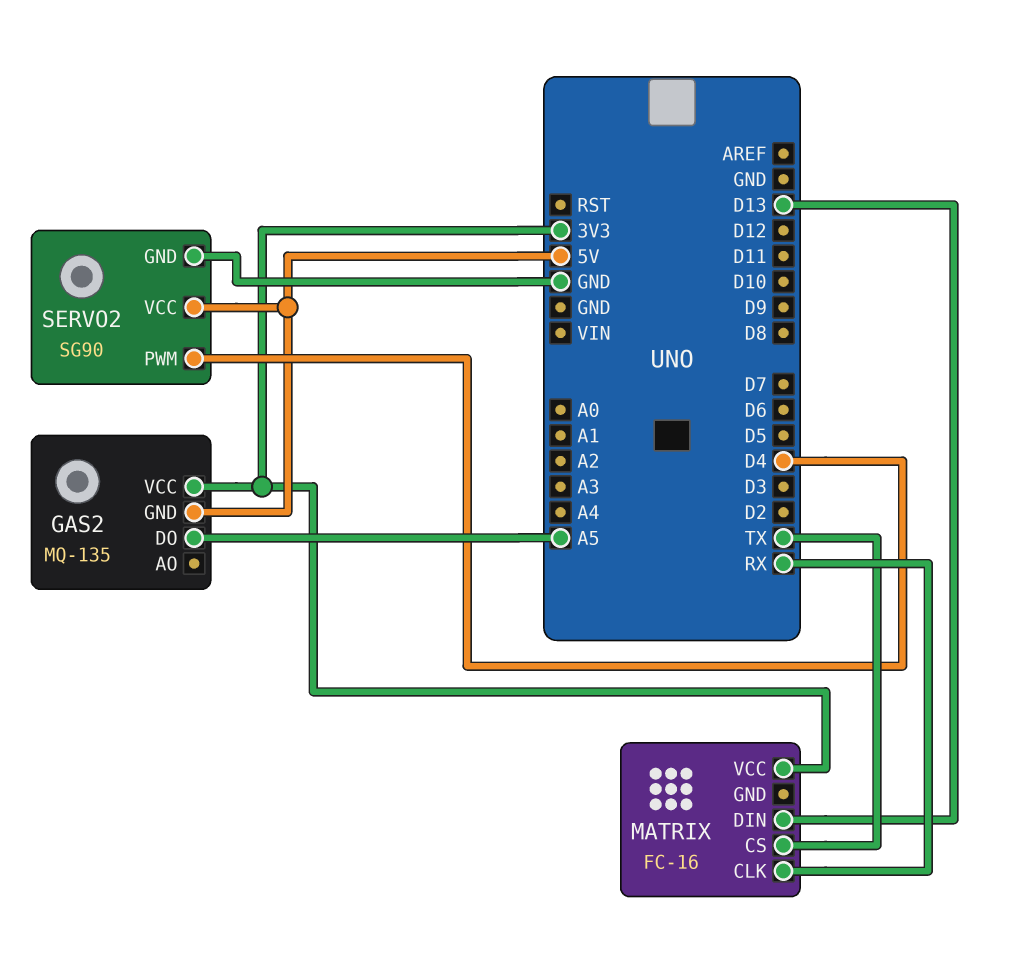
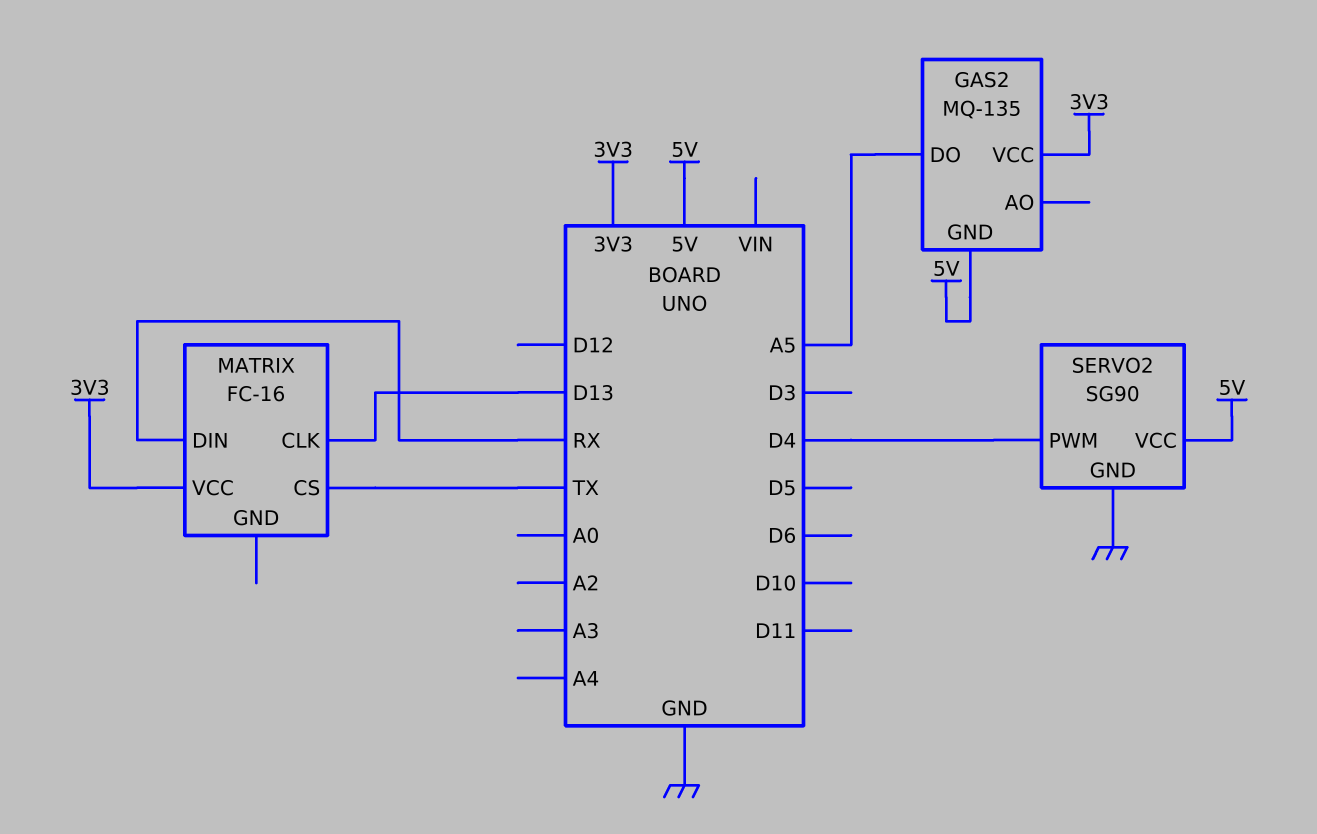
MATRIX pin CLK: RX -> D13
MATRIX pin DIN: D13 -> RX

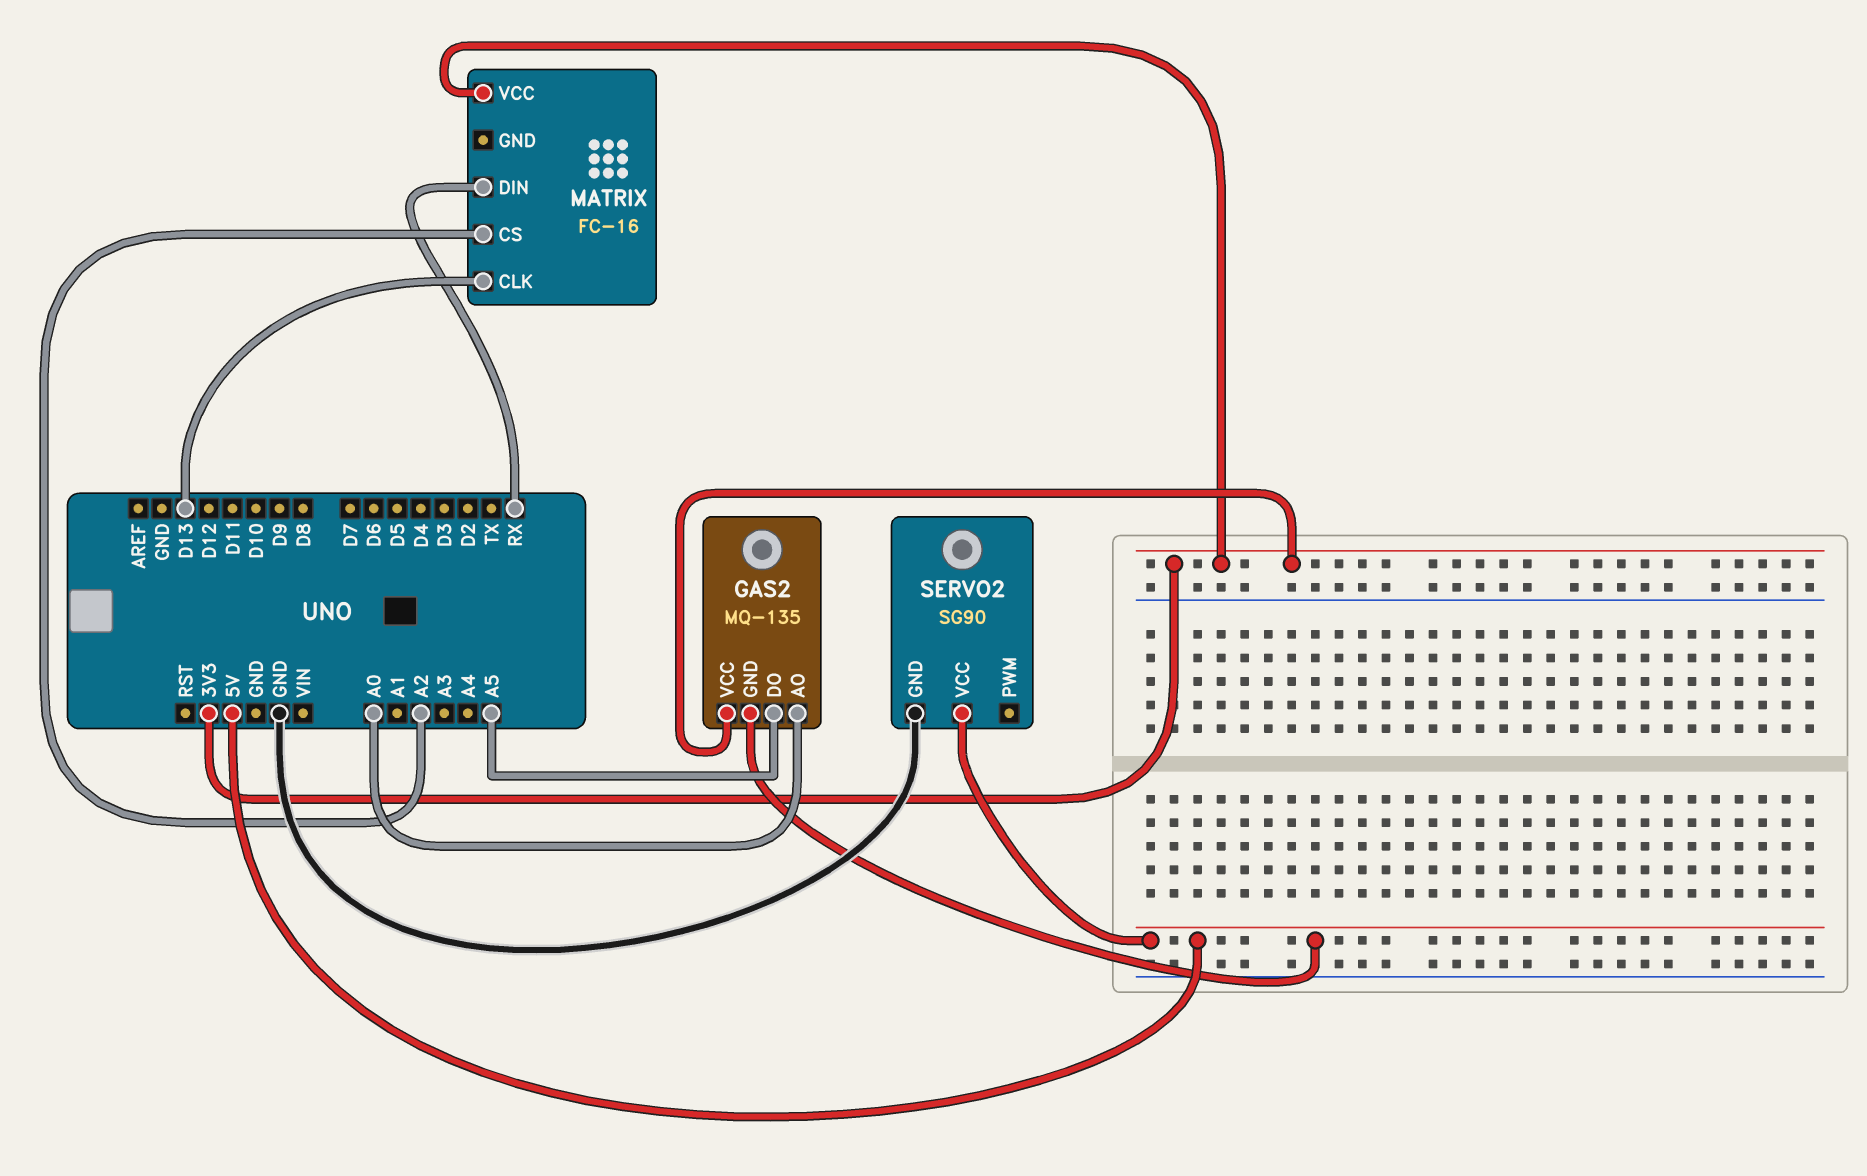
GAS2 pin AO: none -> A0
MATRIX pin CS: TX -> A2
SERVO2 pin PWM: D4 -> none

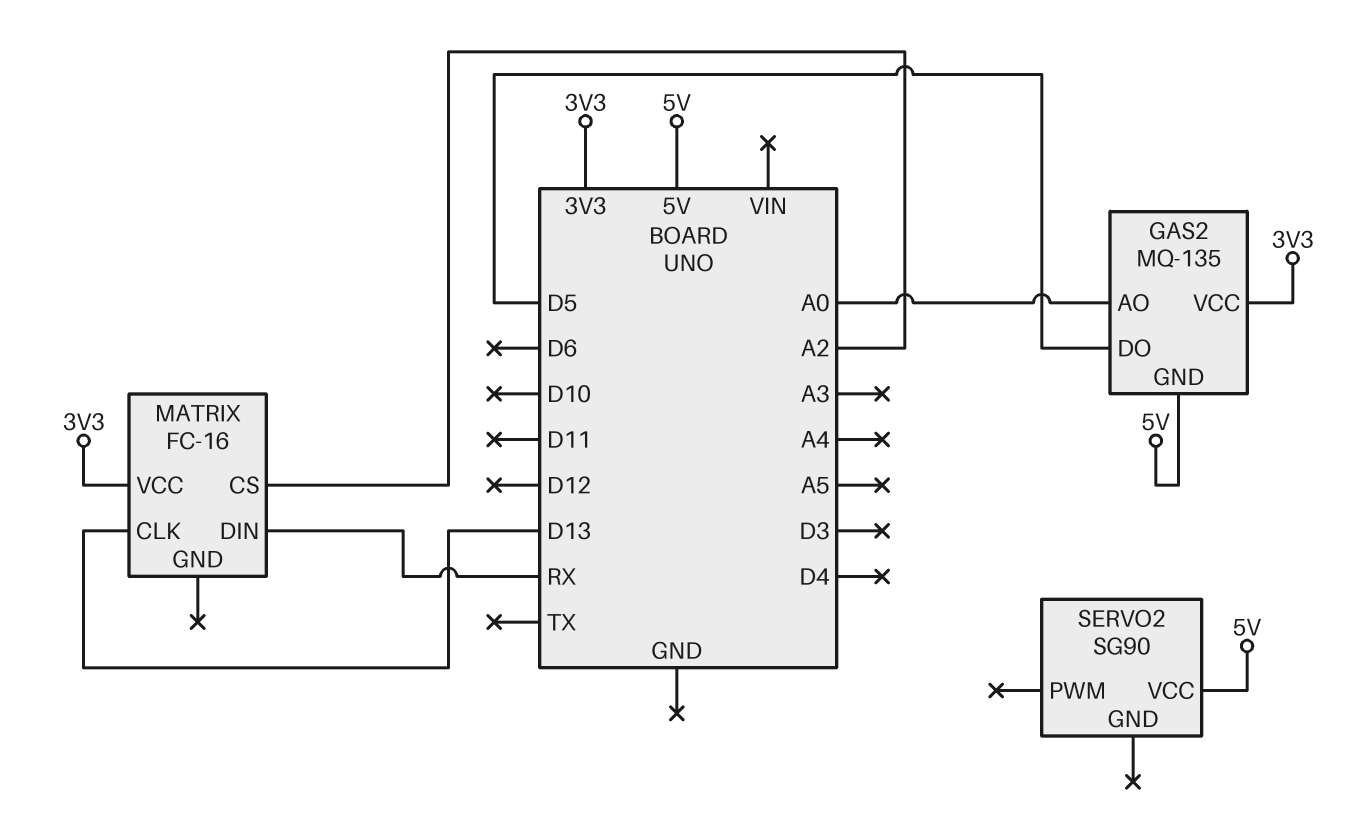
GAS2 pin DO: A5 -> D5
SERVO2 pin GND: GND -> none

